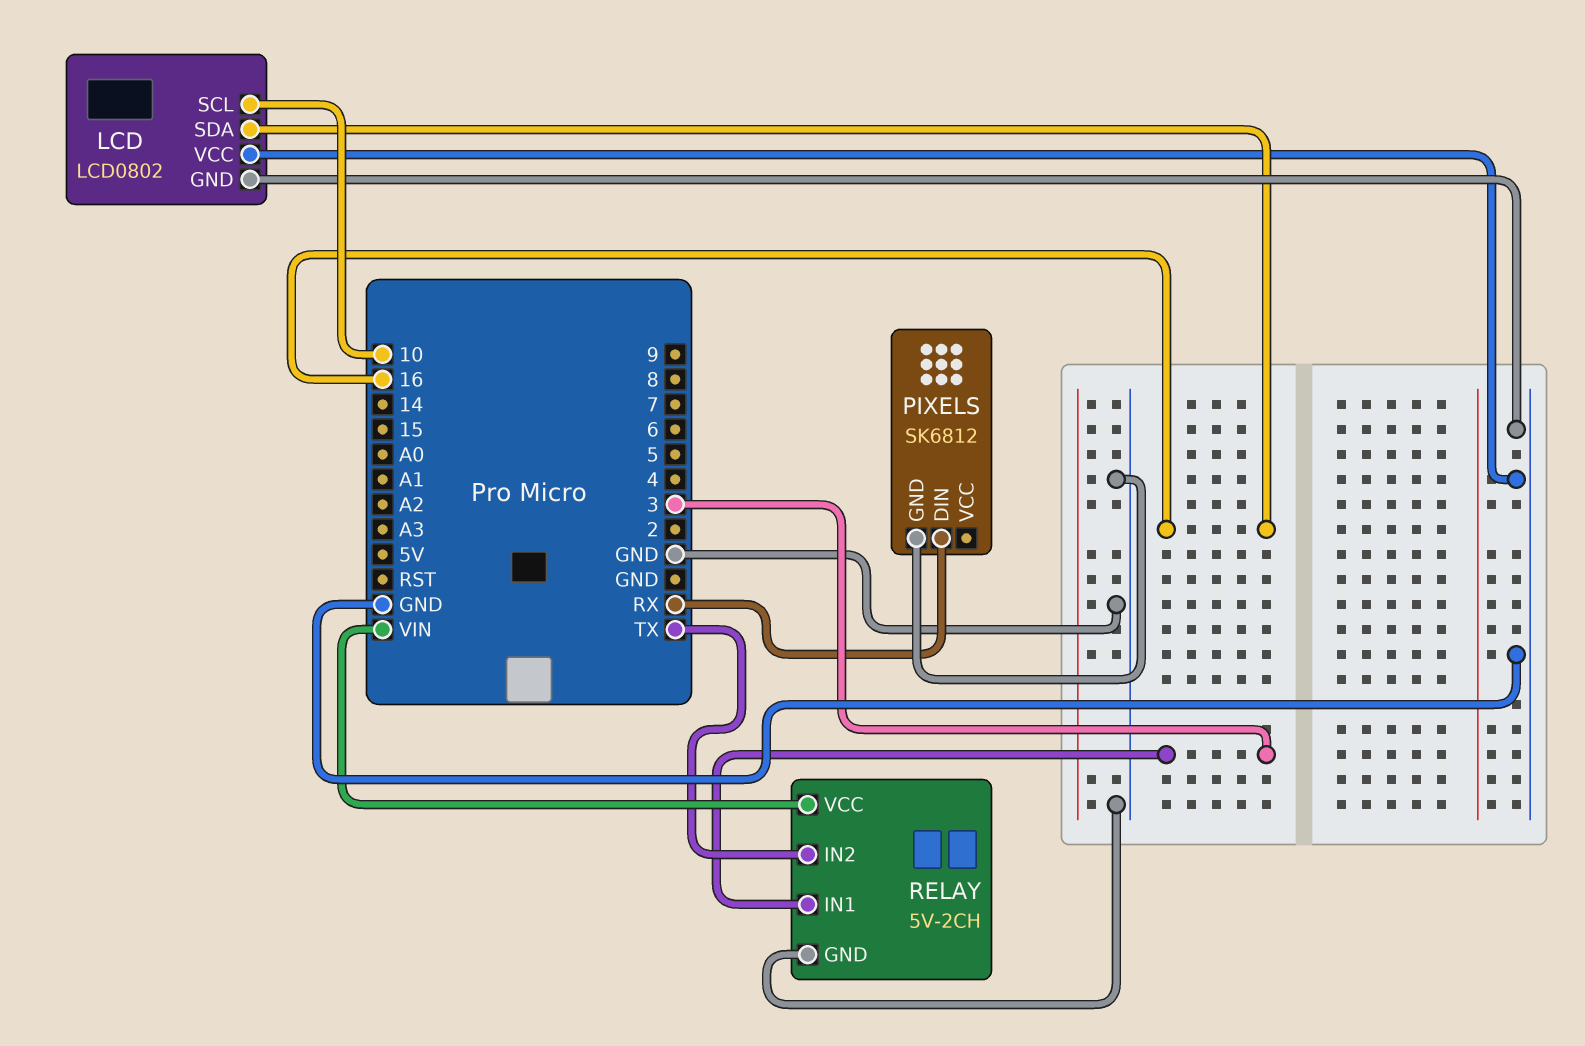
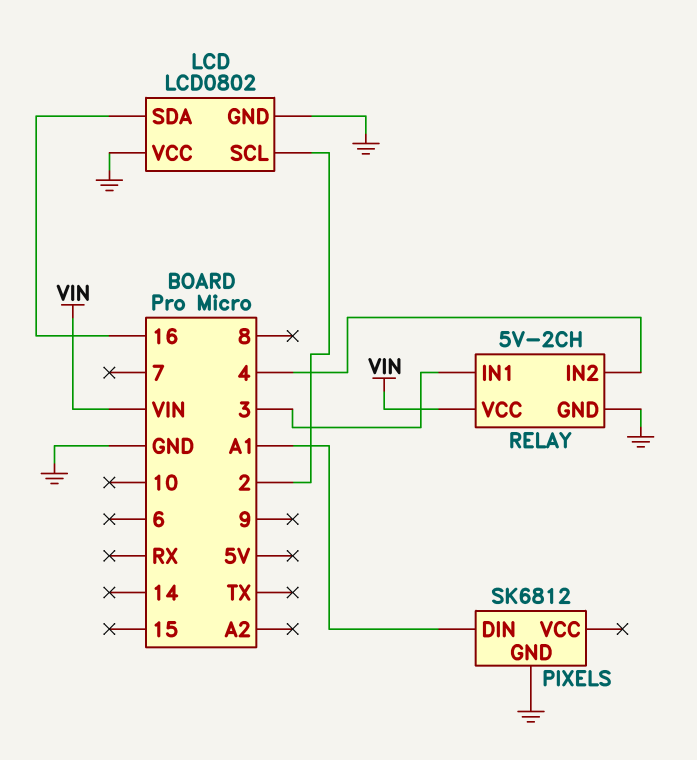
LCD pin SCL: 10 -> 2
PIXELS pin DIN: RX -> A1
RELAY pin IN2: TX -> 4

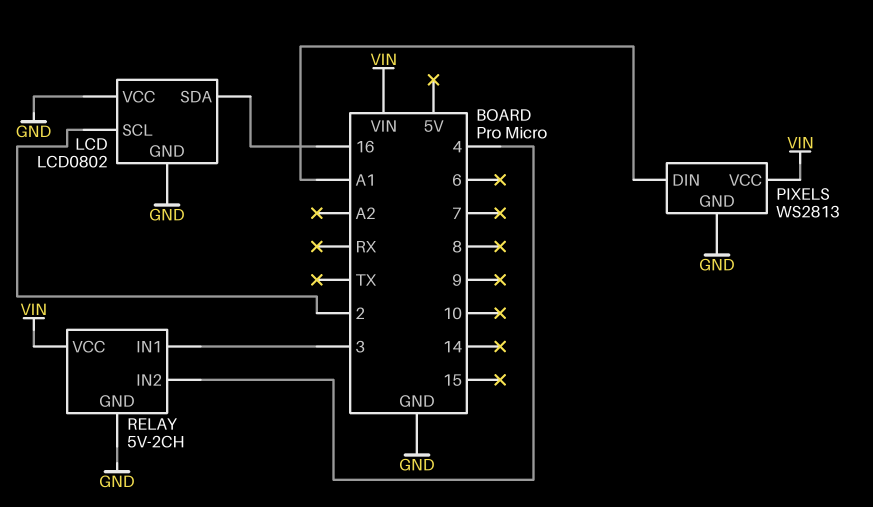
PIXELS: SK6812 -> WS2813
PIXELS pin VCC: none -> VIN

